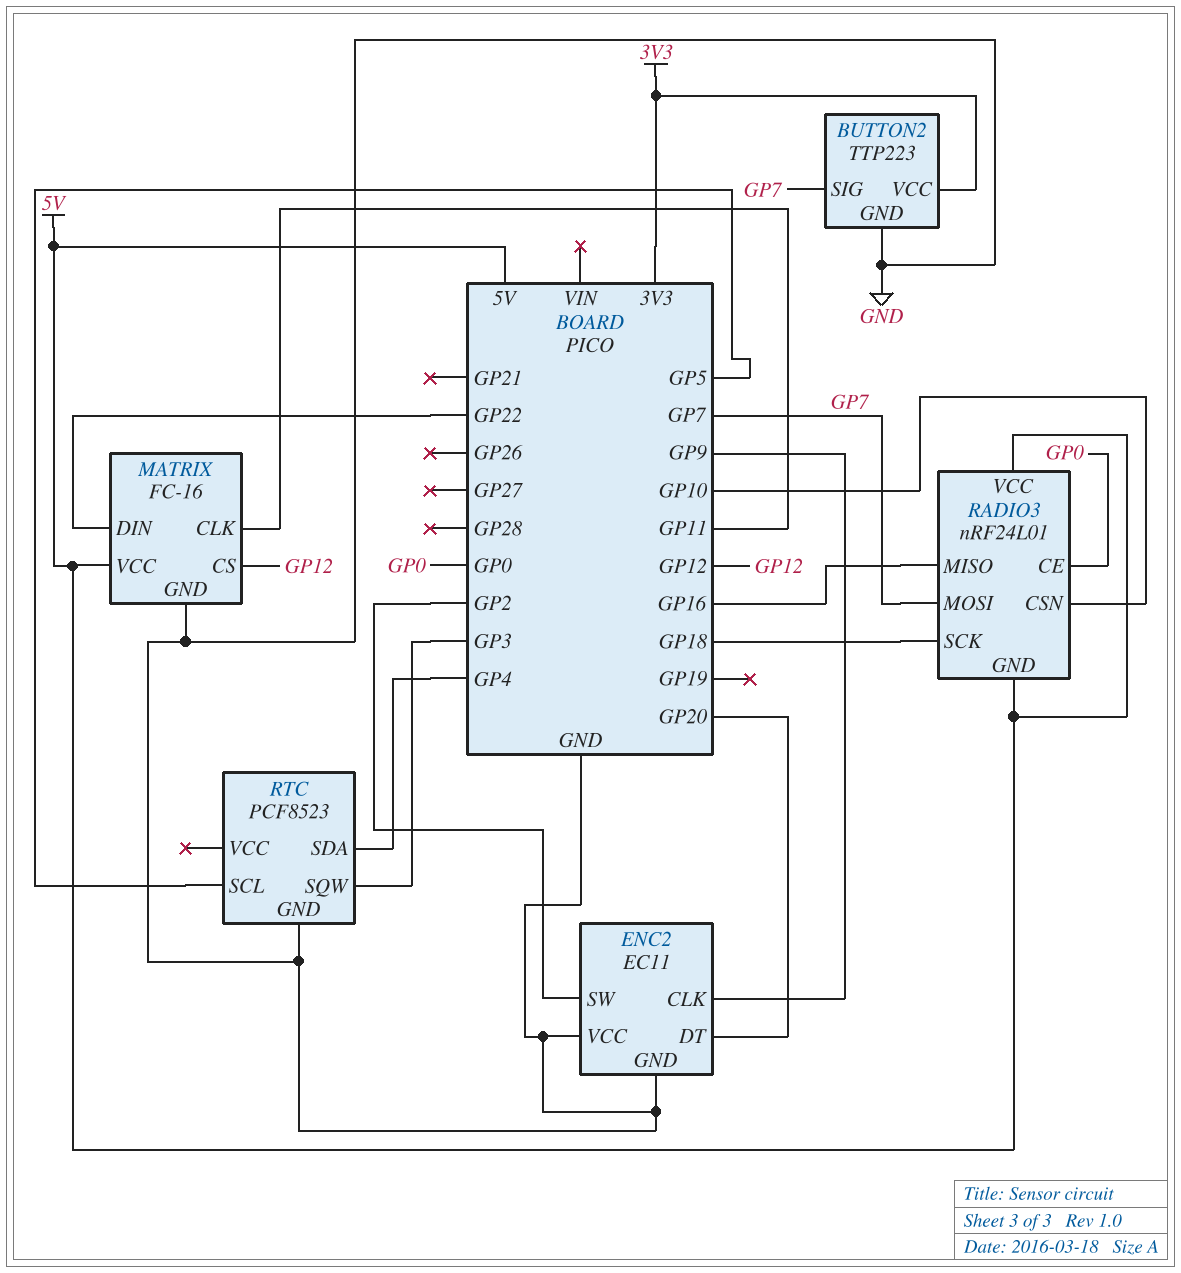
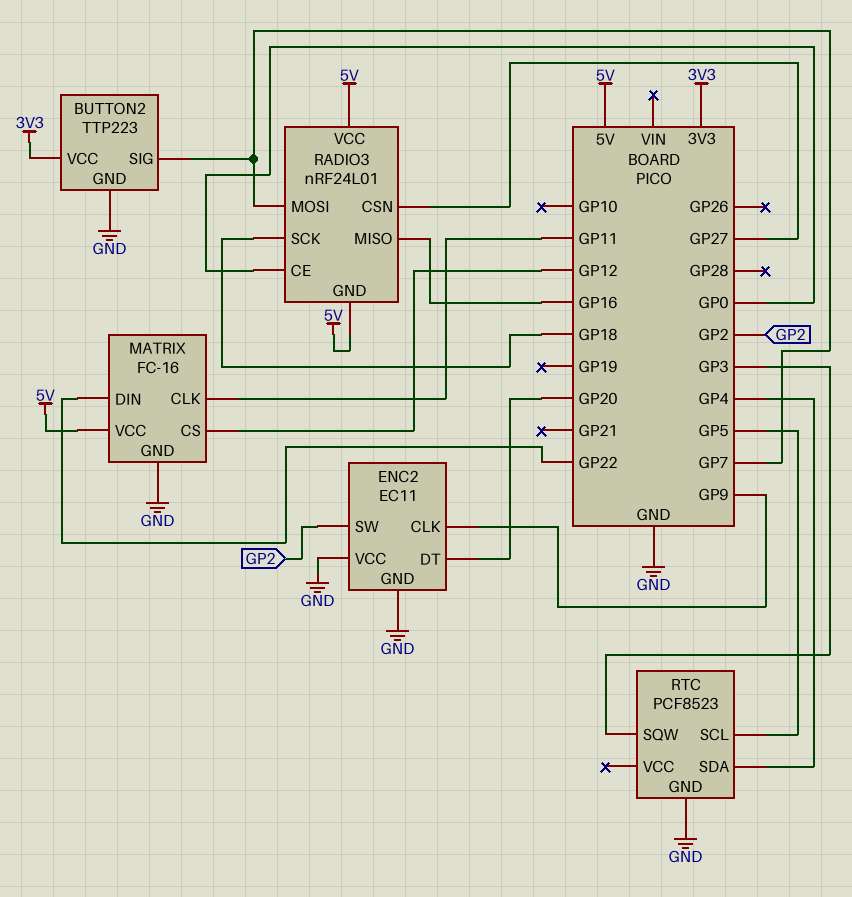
RADIO3 pin CSN: GP10 -> GP27

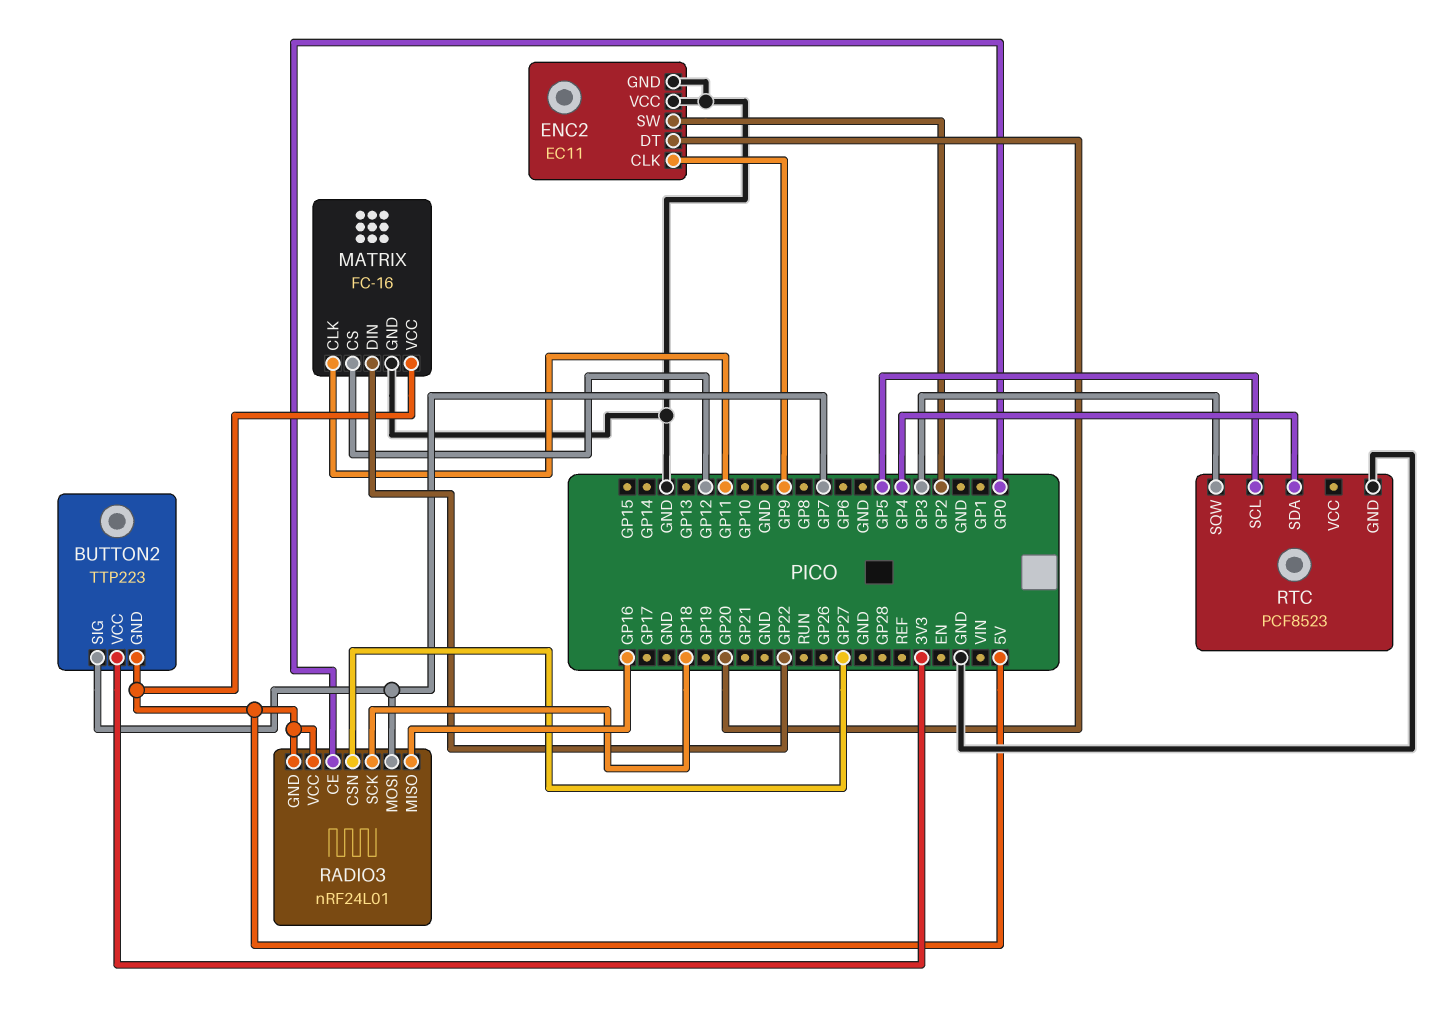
BUTTON2 pin GND: GND -> 5V

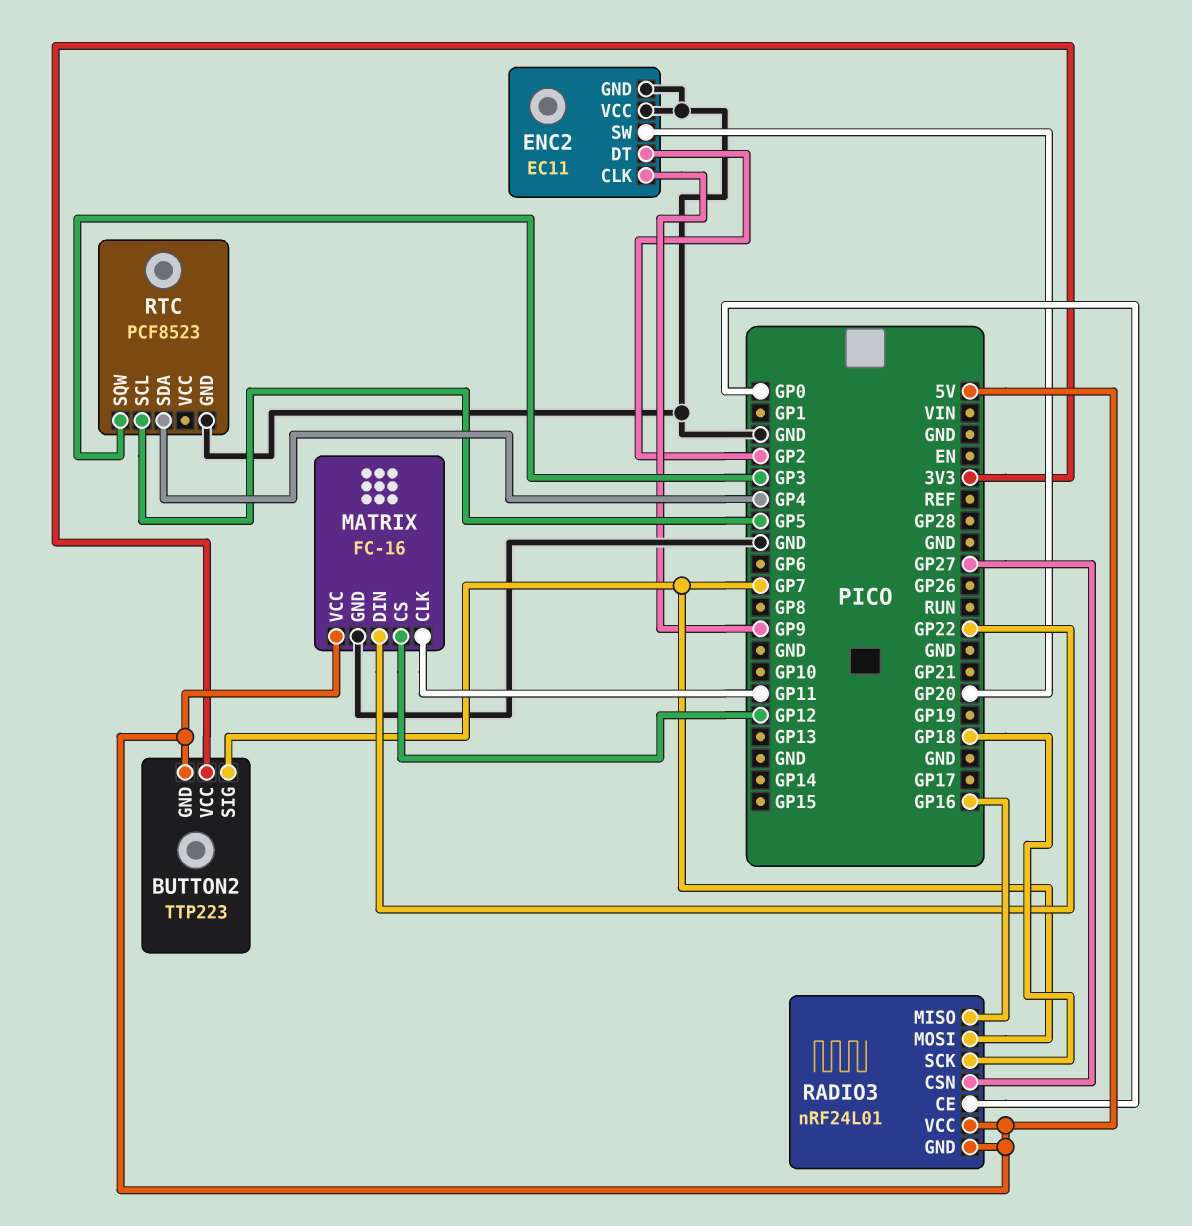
ENC2 pin DT: GP20 -> GP2
ENC2 pin SW: GP2 -> GP20

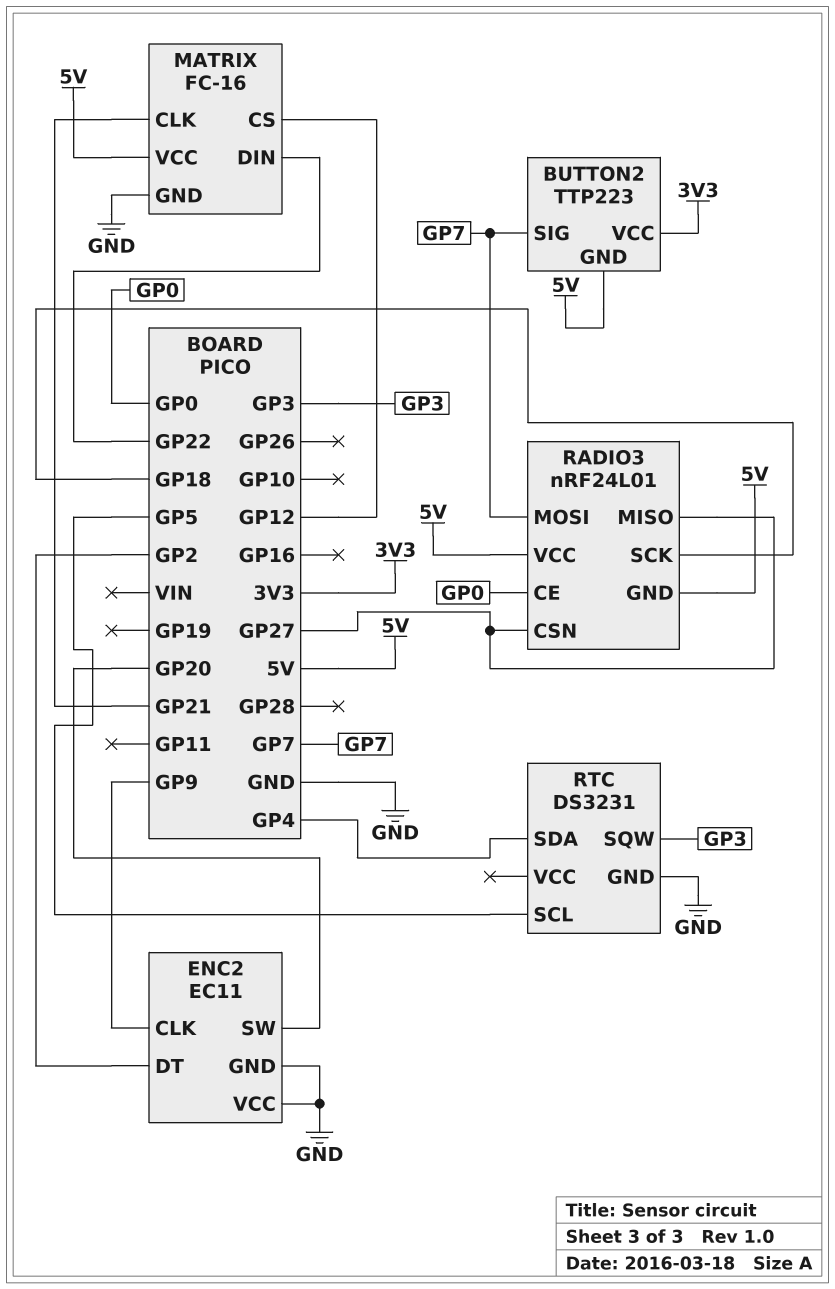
MATRIX pin CLK: GP11 -> GP21
RADIO3 pin MISO: GP16 -> GP27
RTC: PCF8523 -> DS3231

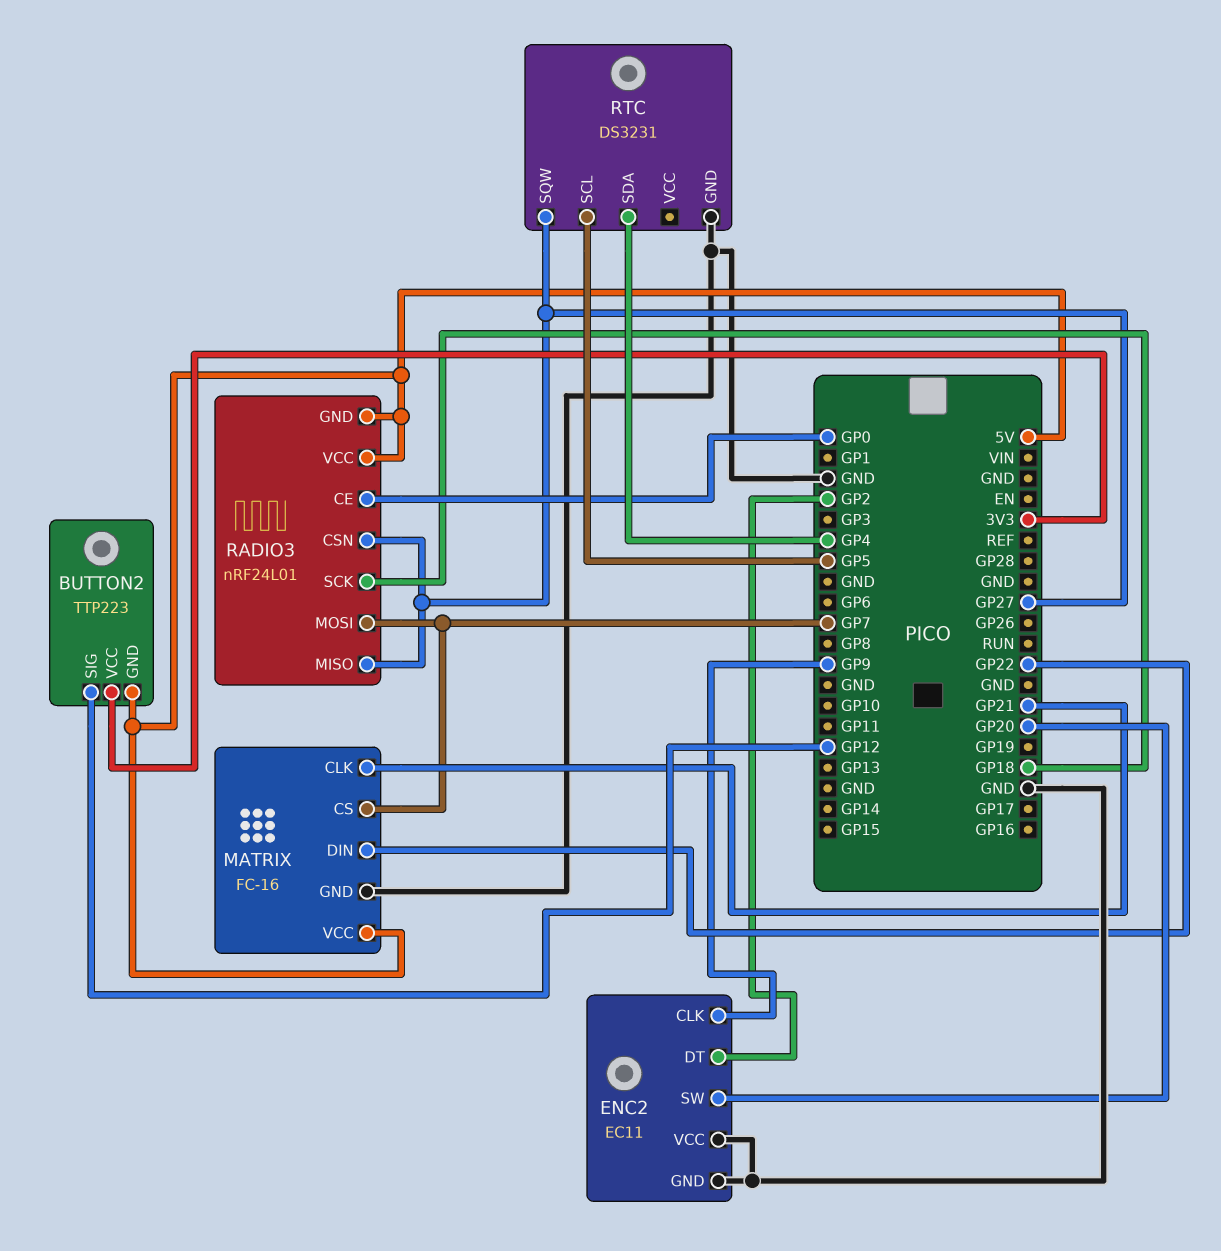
BUTTON2 pin SIG: GP7 -> GP12
MATRIX pin CS: GP12 -> GP7
RTC pin SQW: GP3 -> GP27

